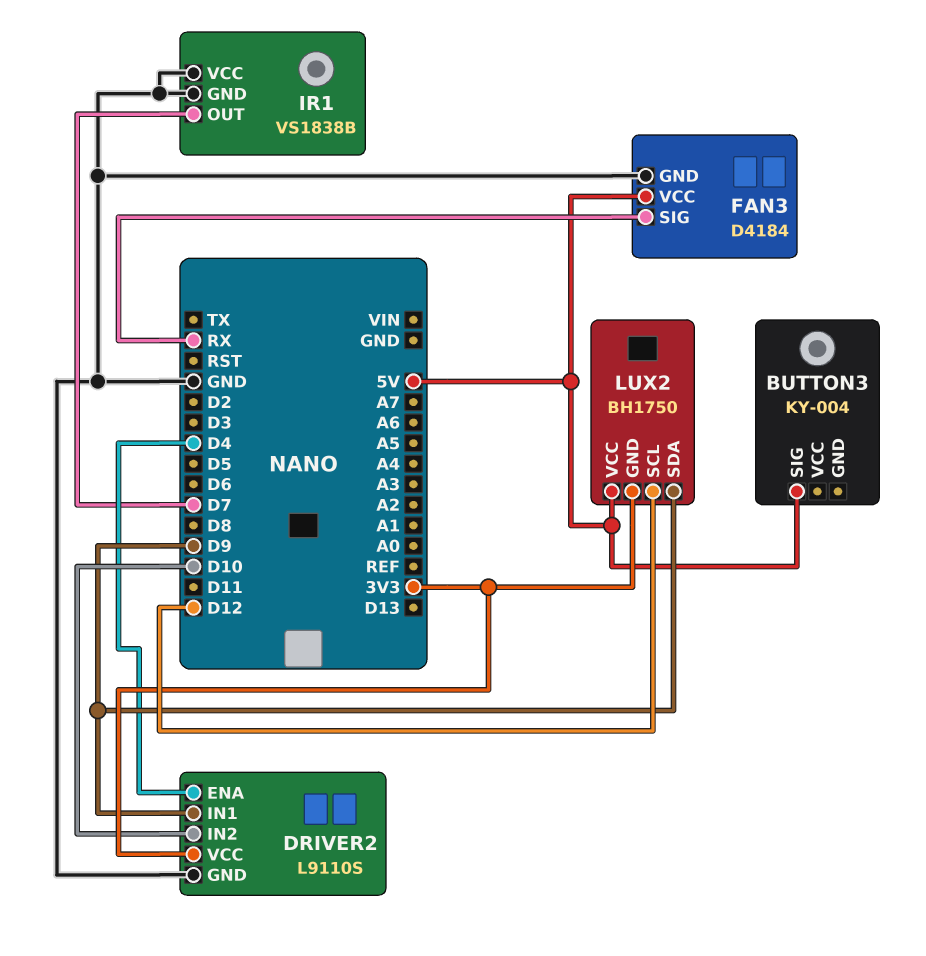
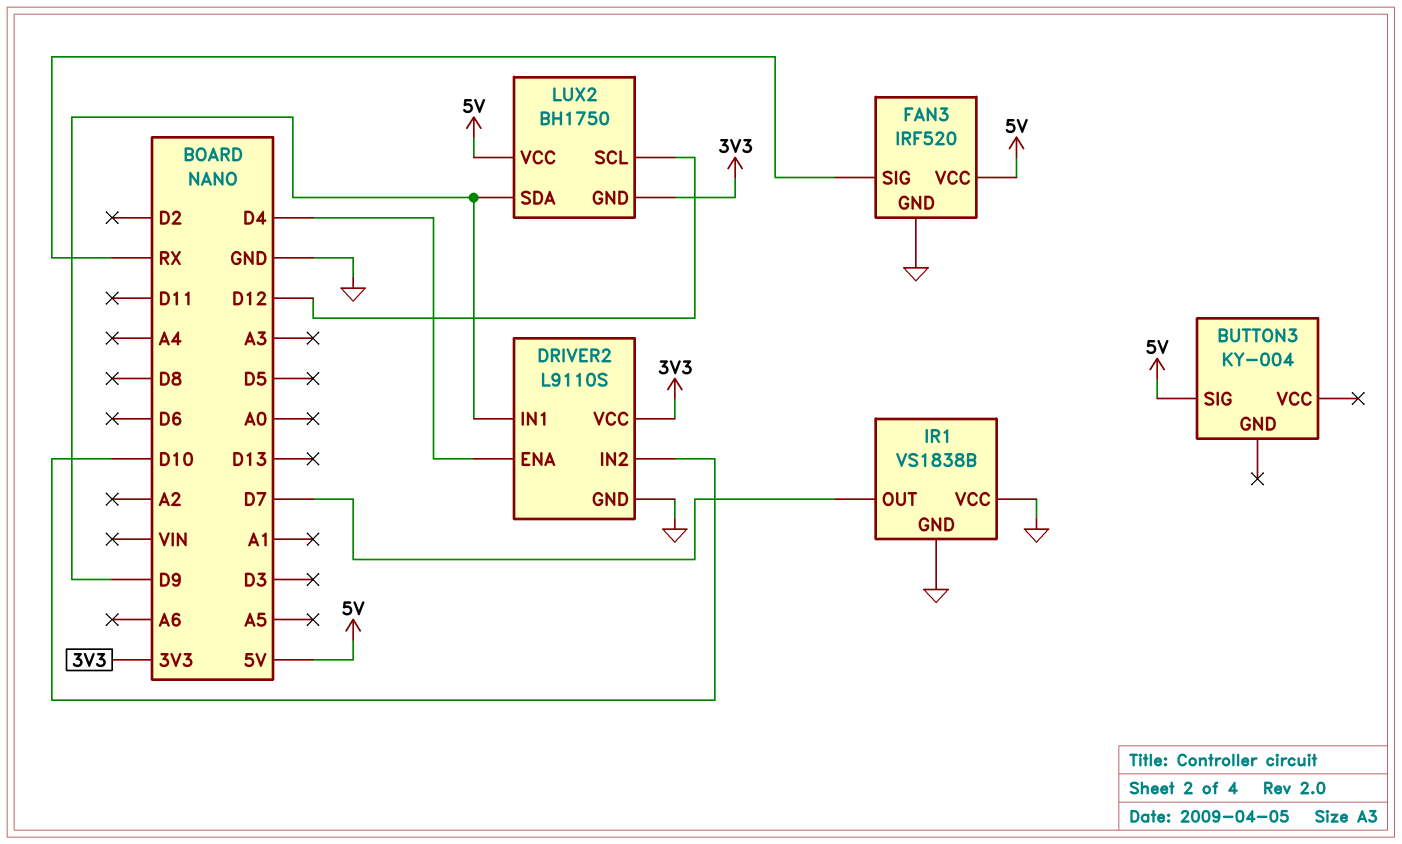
FAN3: D4184 -> IRF520

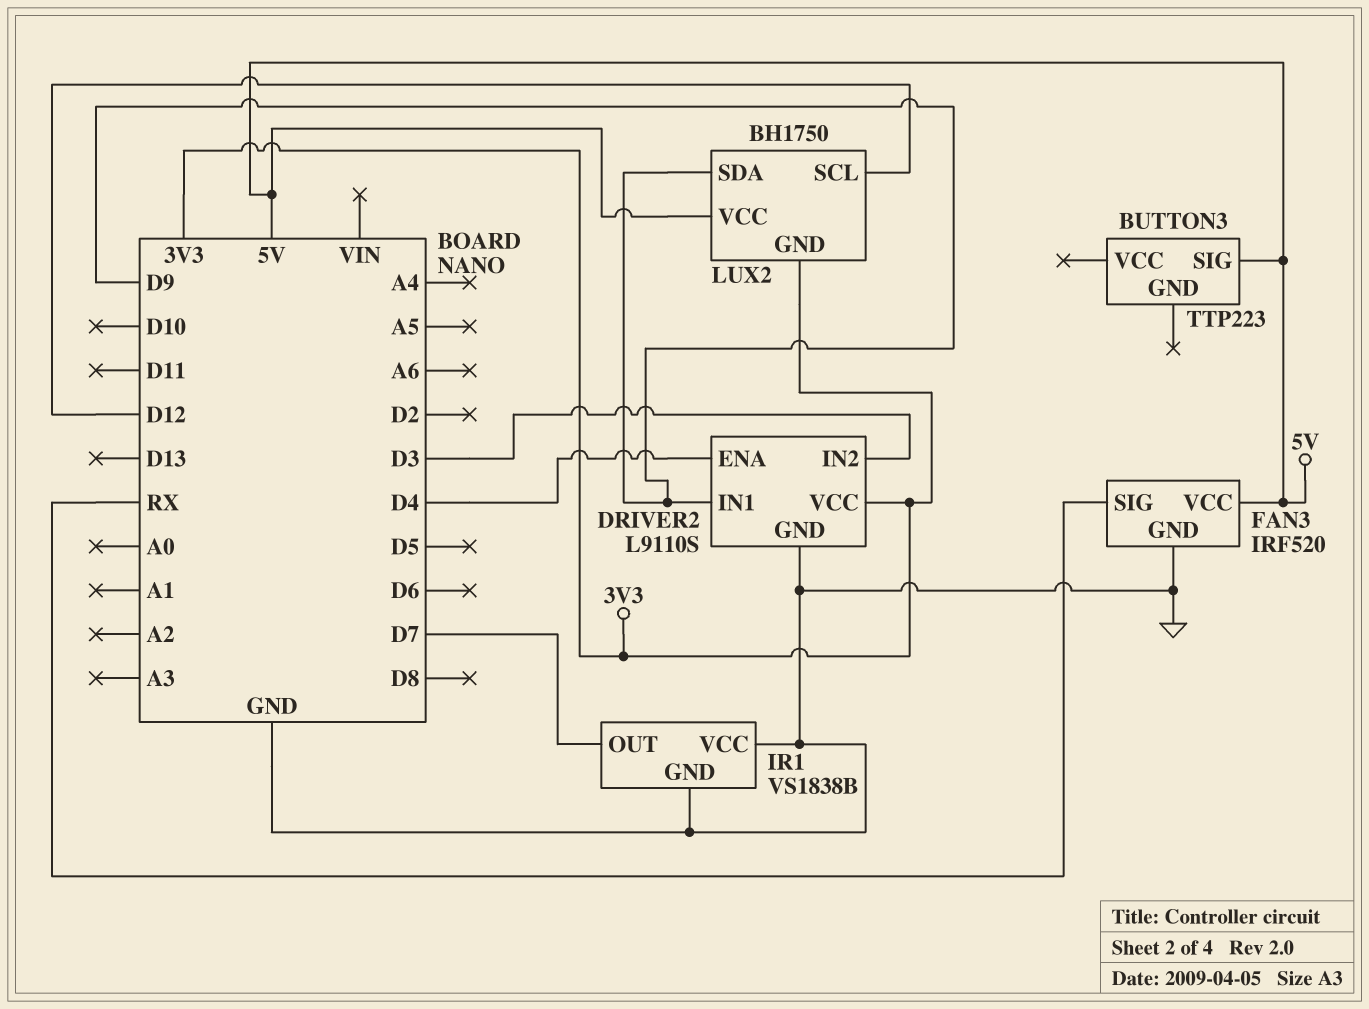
BUTTON3: KY-004 -> TTP223
DRIVER2 pin IN2: D10 -> D3

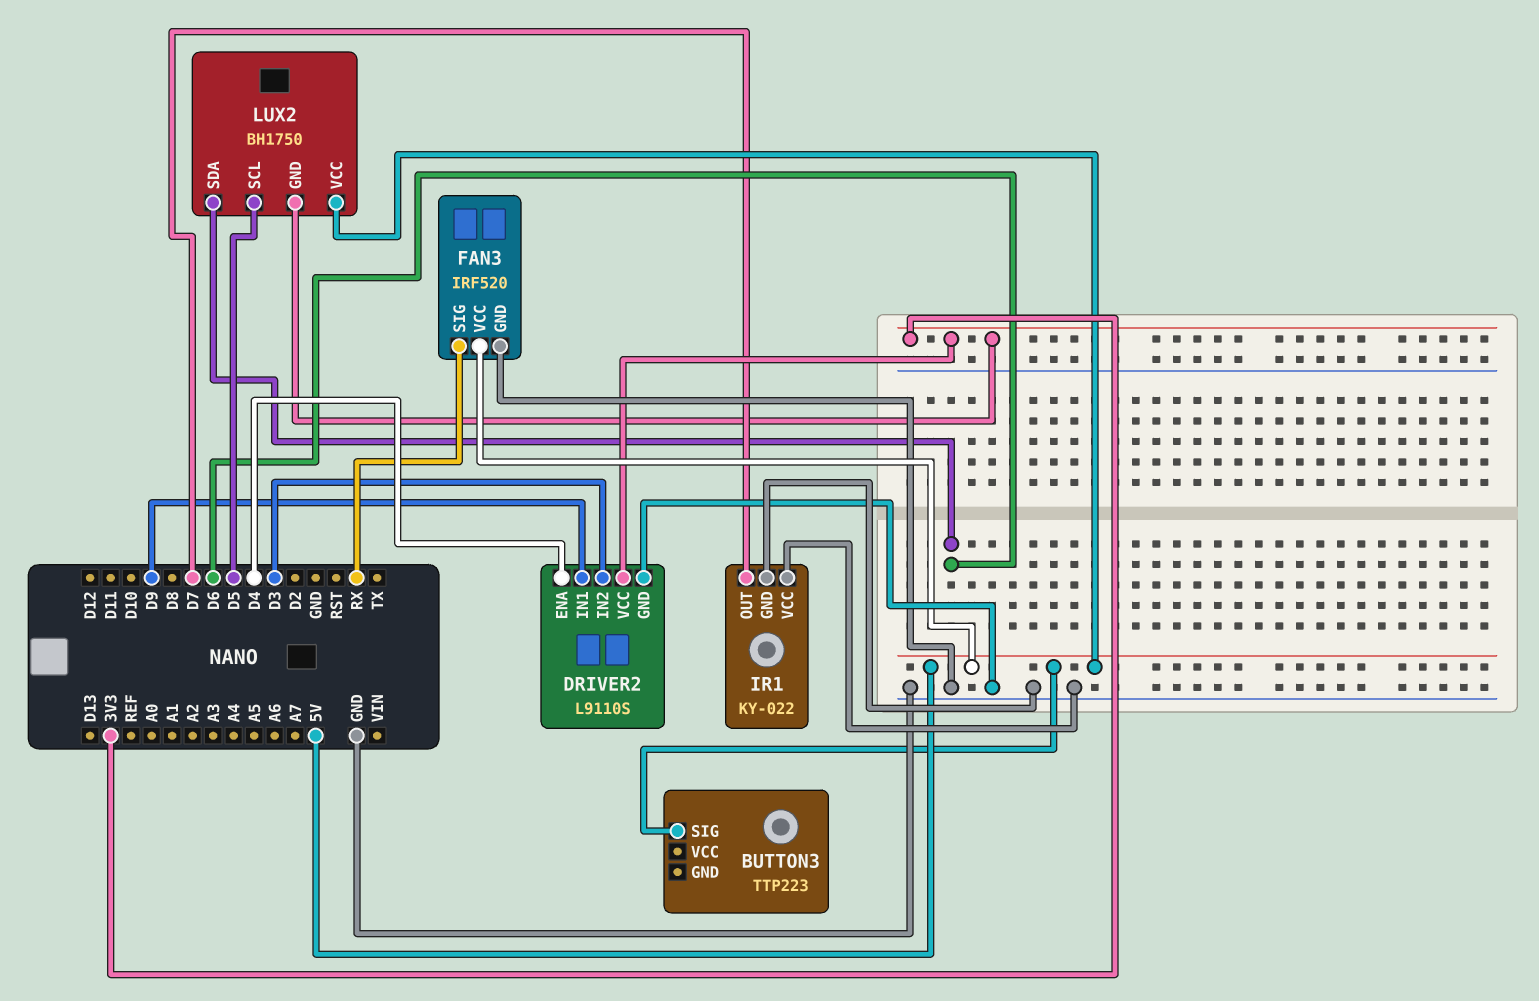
IR1: VS1838B -> KY-022
LUX2 pin SCL: D12 -> D5
LUX2 pin SDA: D9 -> D6

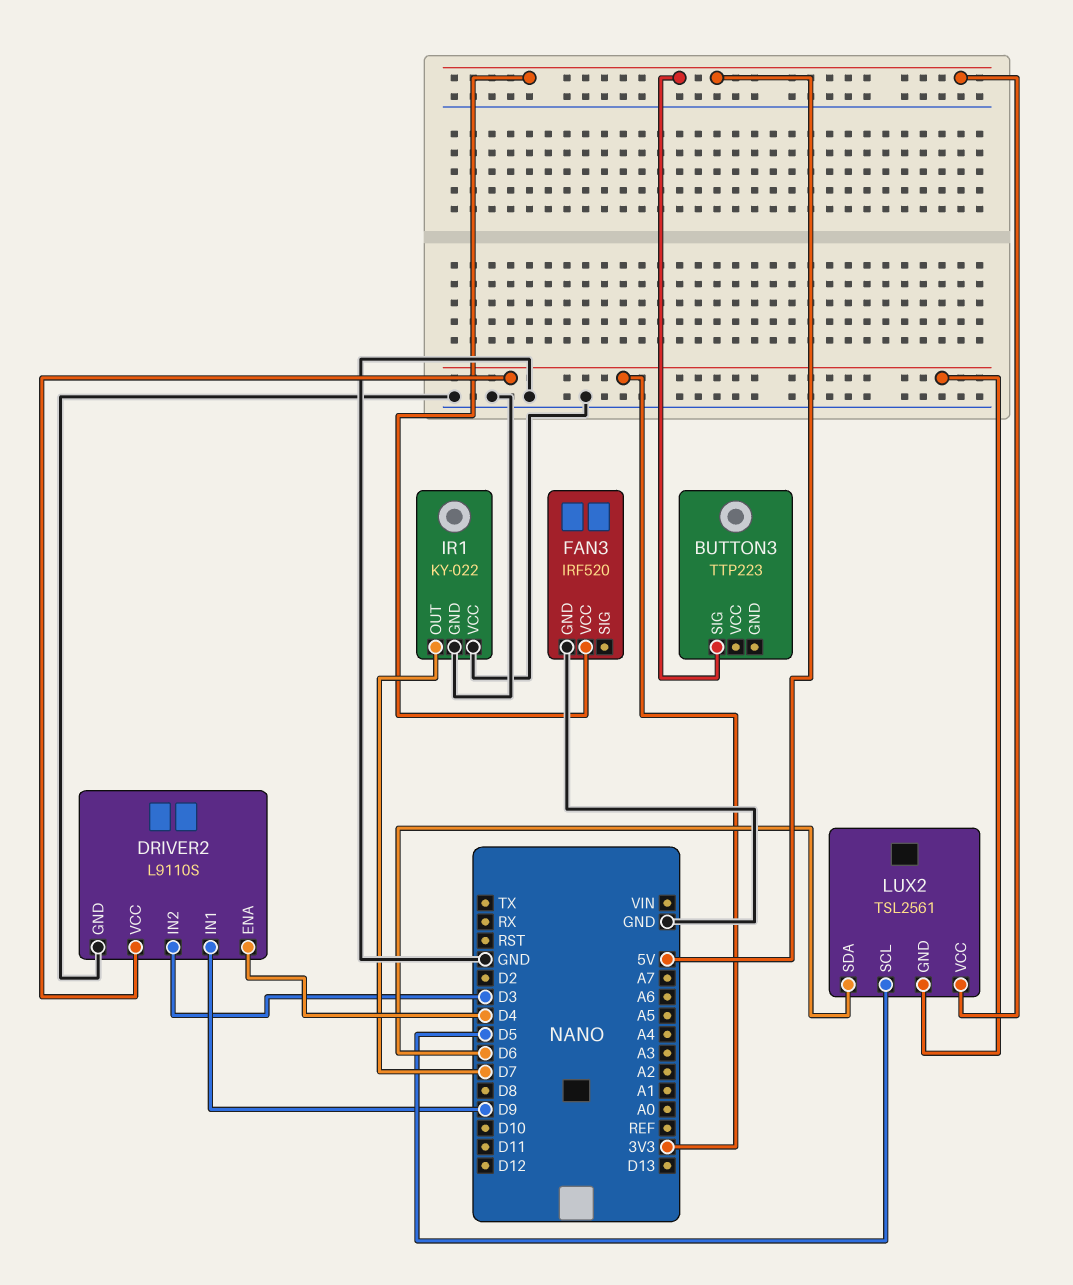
FAN3 pin SIG: RX -> none
LUX2: BH1750 -> TSL2561

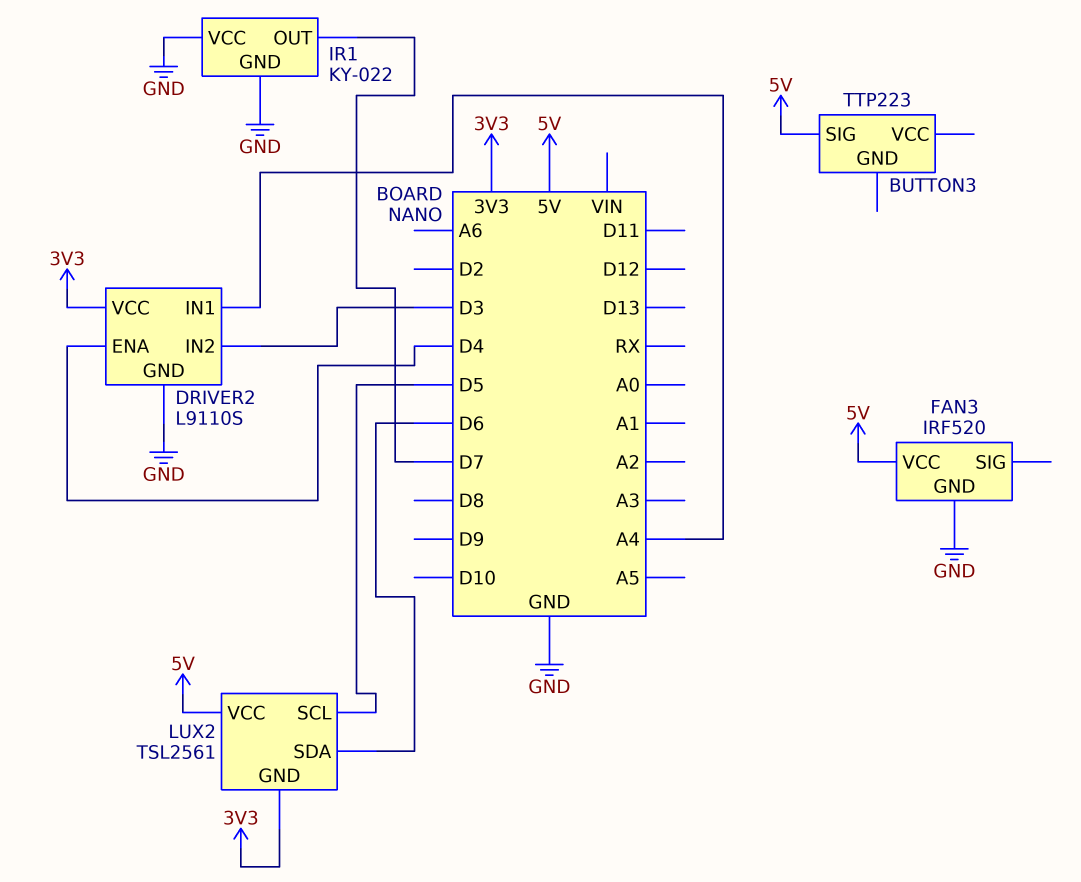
DRIVER2 pin IN1: D9 -> A4

